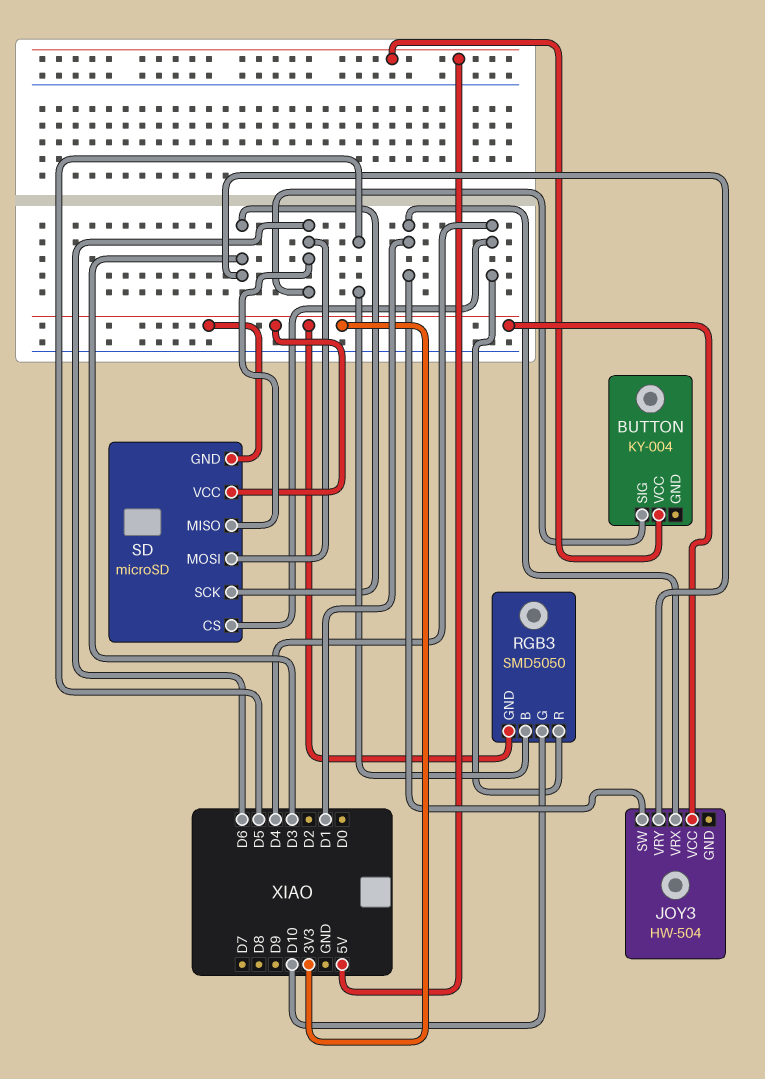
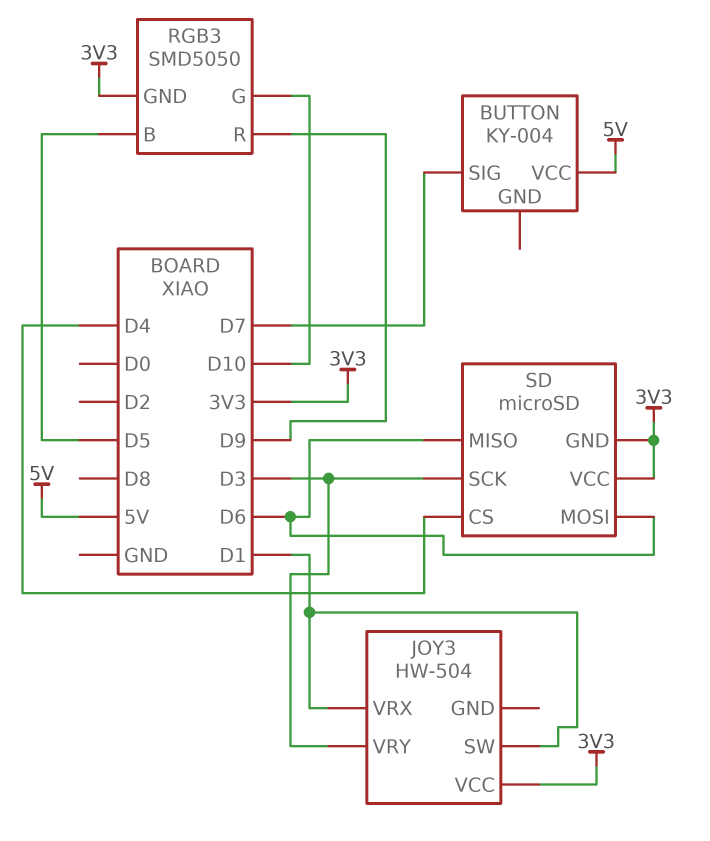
BUTTON pin SIG: D6 -> D7
RGB3 pin R: D4 -> D9

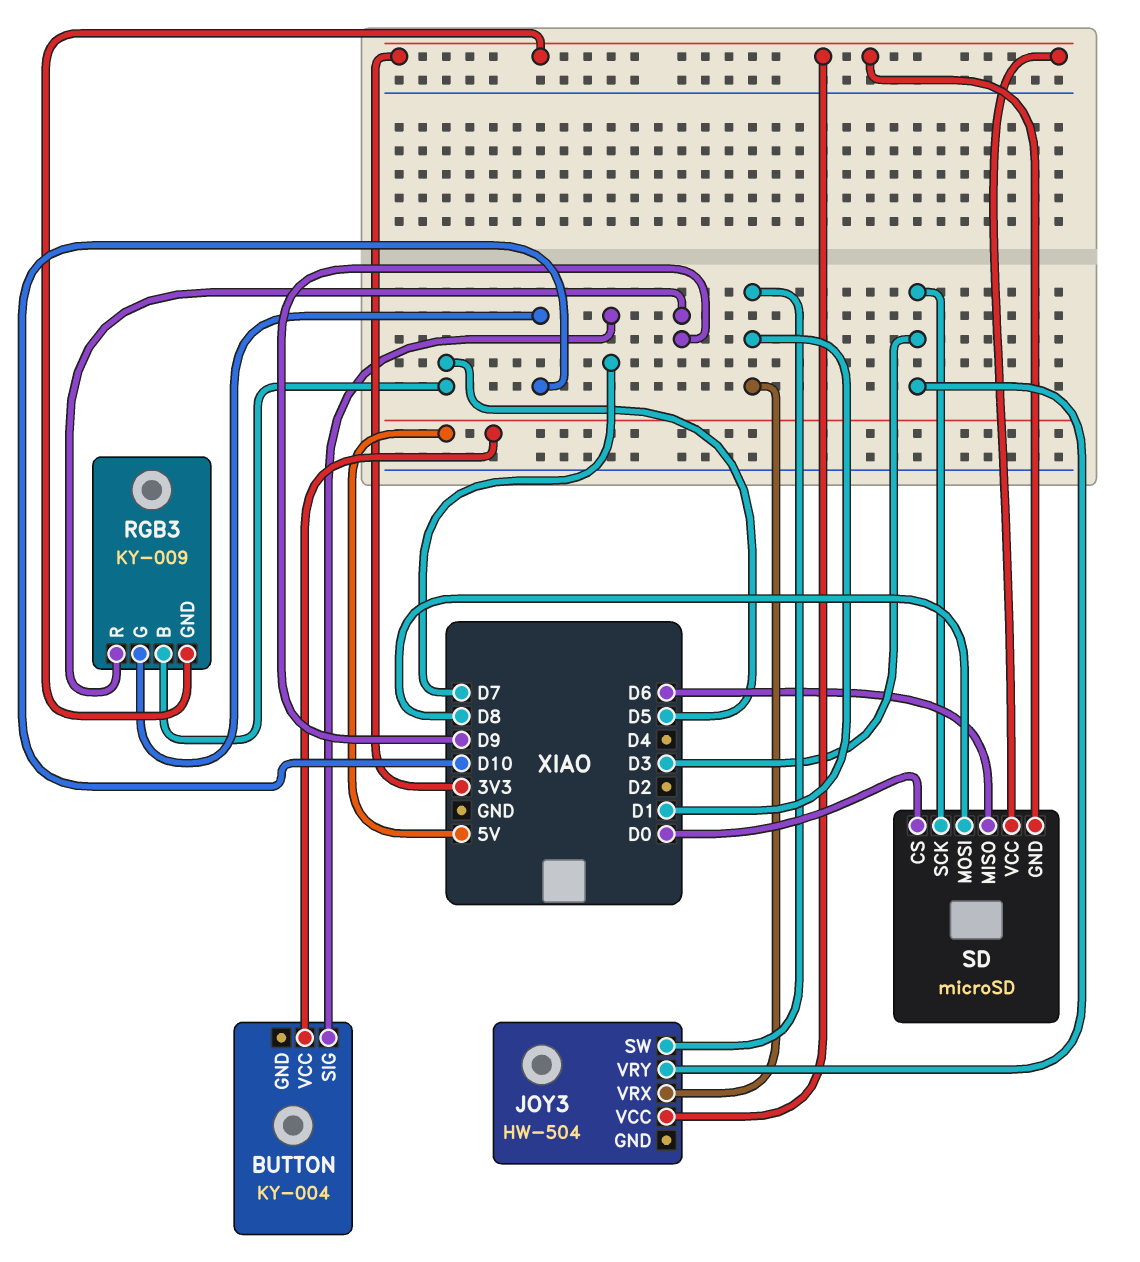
RGB3: SMD5050 -> KY-009
SD pin CS: D4 -> D0
SD pin MOSI: D6 -> D8

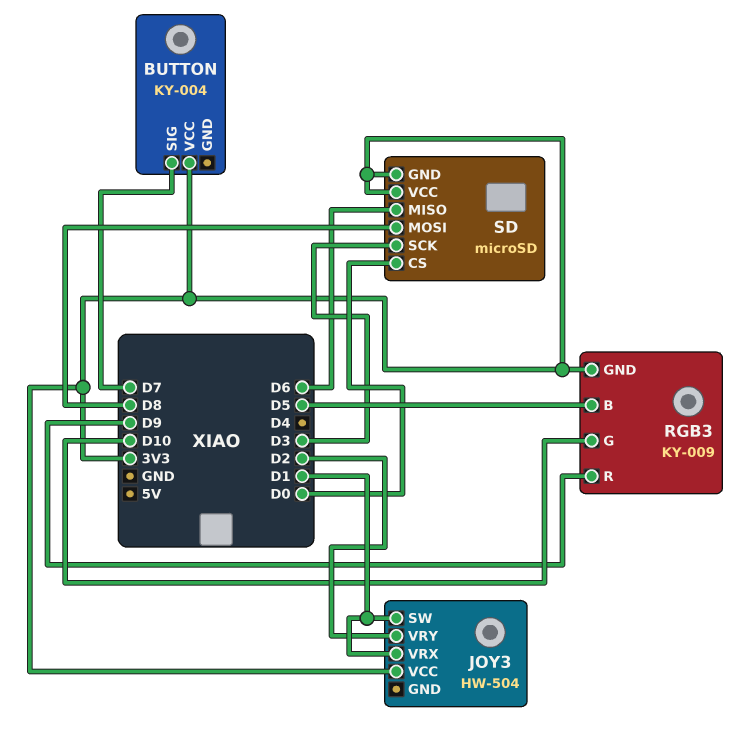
BUTTON pin VCC: 5V -> 3V3
JOY3 pin VRY: D3 -> D2

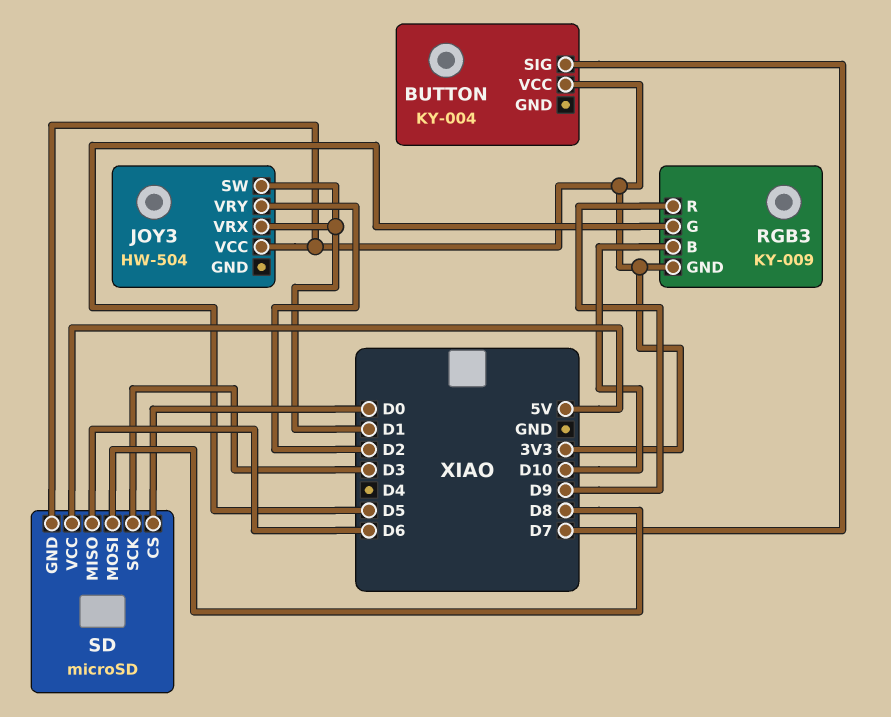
RGB3 pin B: D5 -> D10
RGB3 pin G: D10 -> D5
SD pin VCC: 3V3 -> 5V

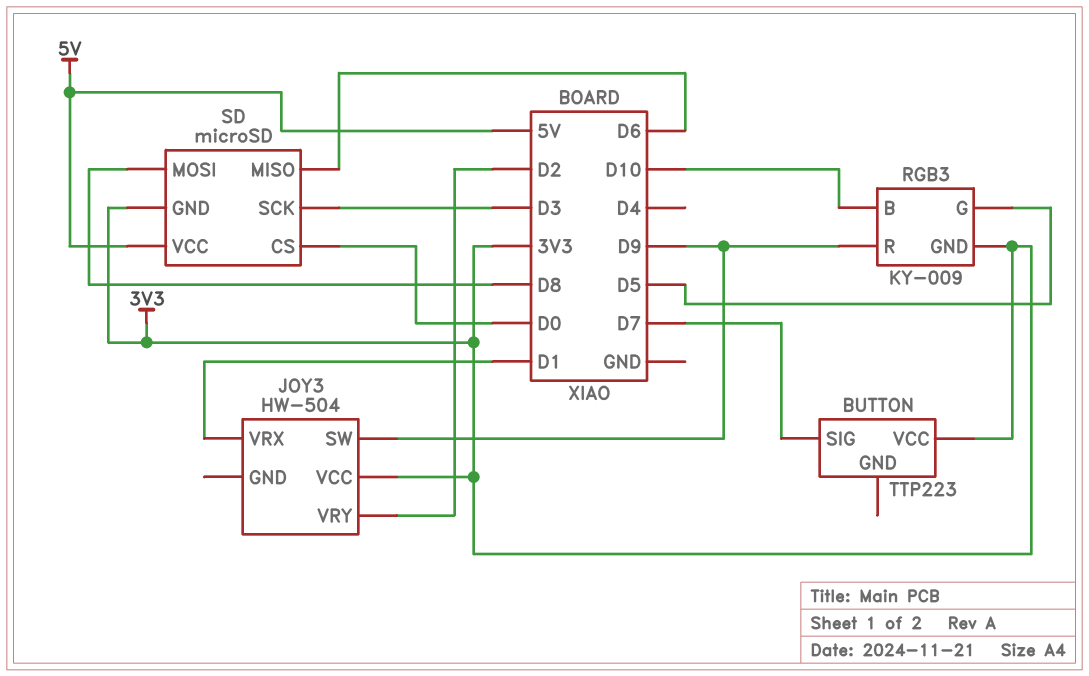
BUTTON: KY-004 -> TTP223
JOY3 pin SW: D1 -> D9

